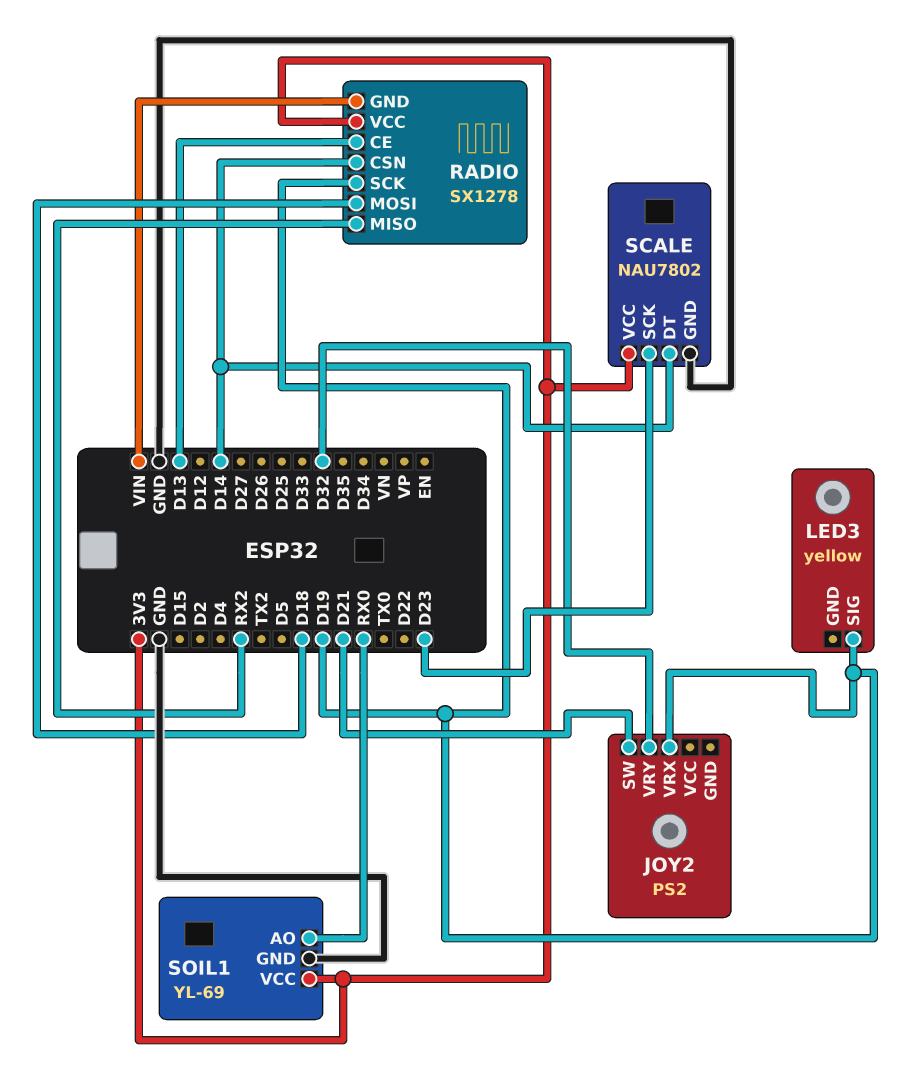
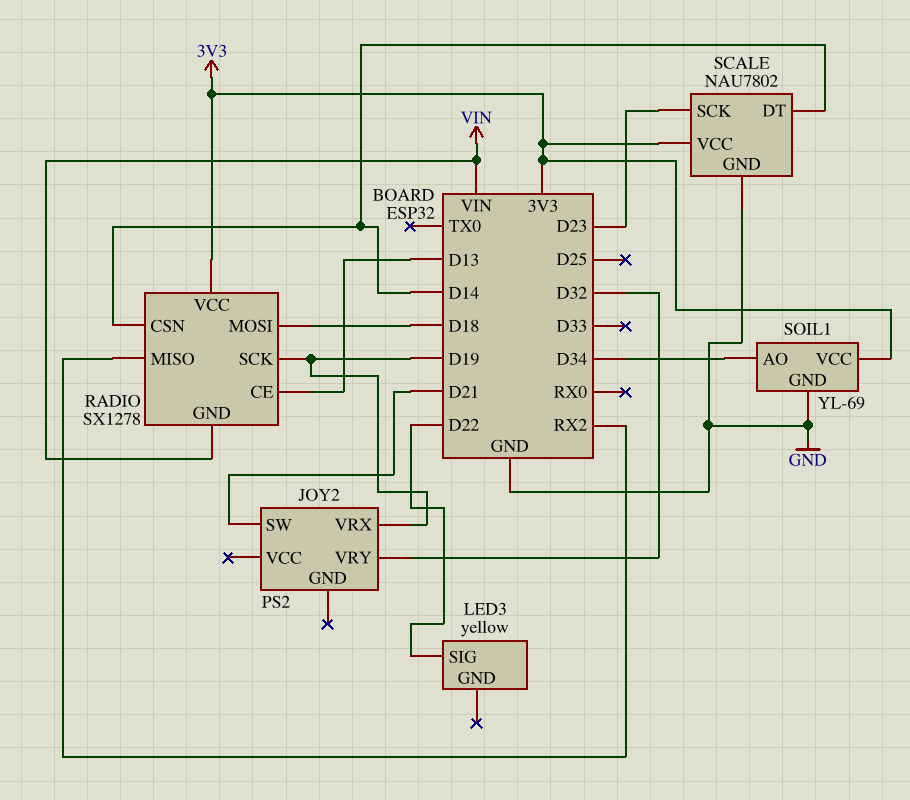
LED3 pin SIG: D19 -> D22
SOIL1 pin AO: RX0 -> D34

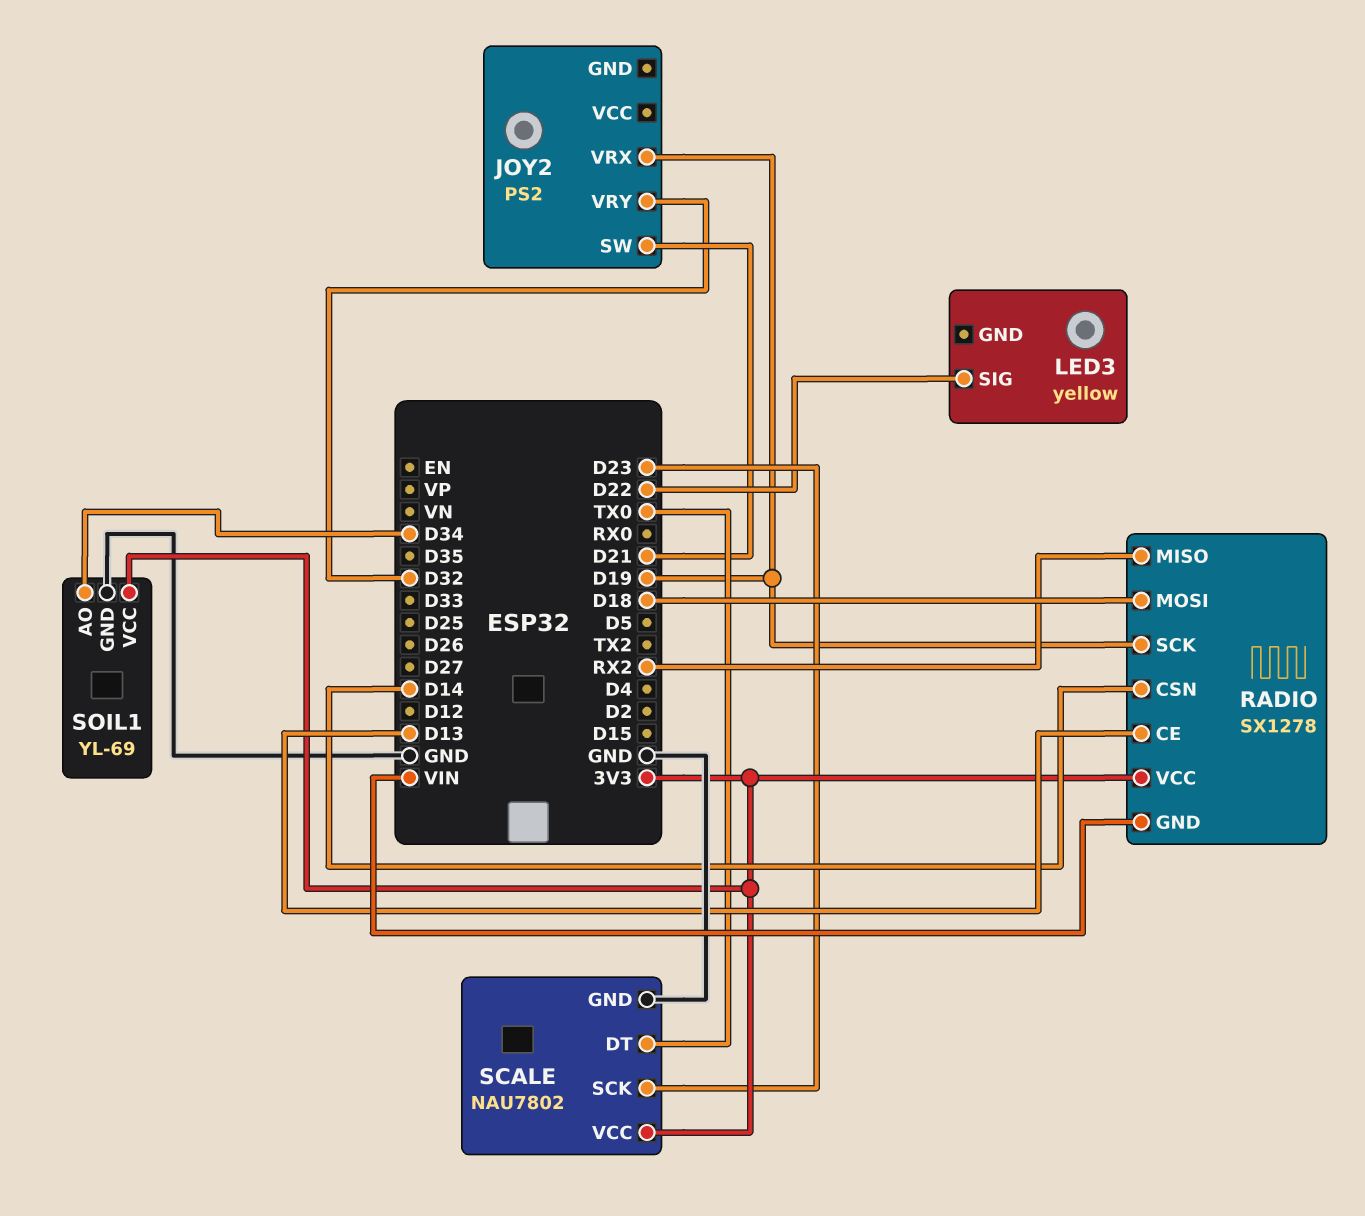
SCALE pin DT: D14 -> TX0

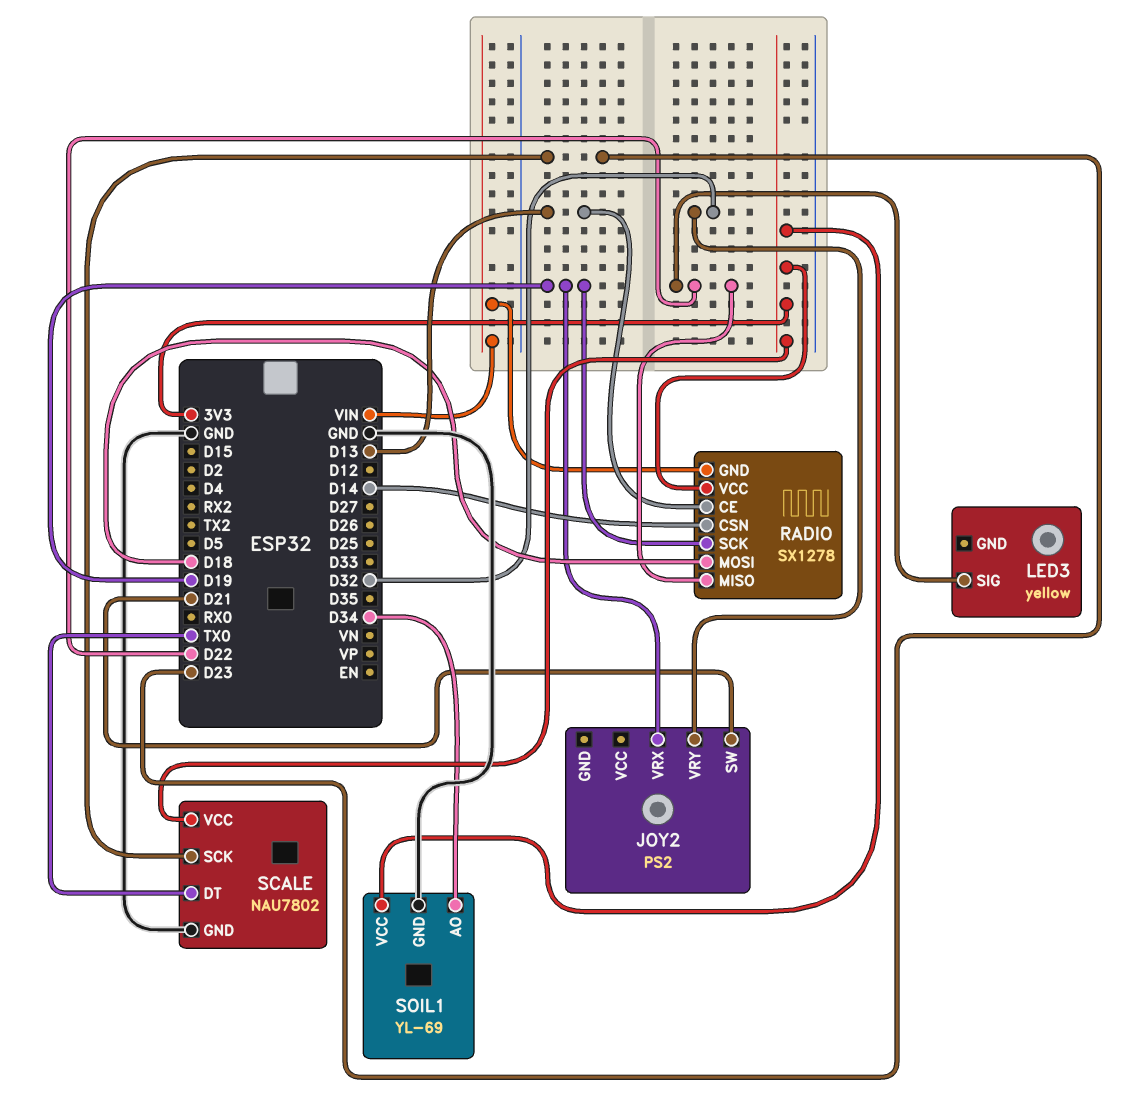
RADIO pin MISO: RX2 -> D22

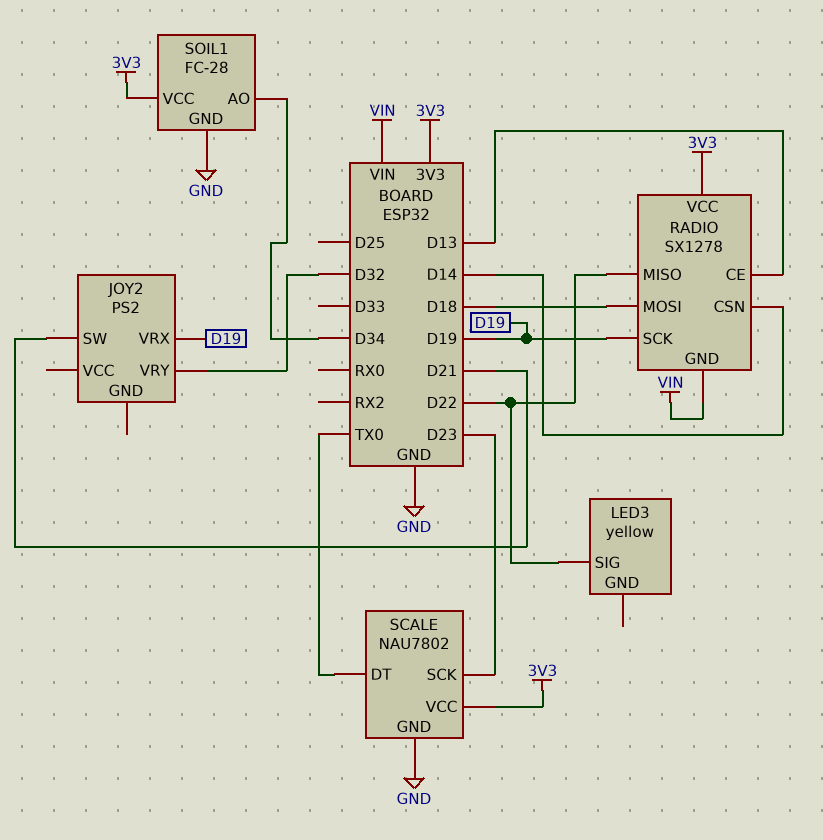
SOIL1: YL-69 -> FC-28

